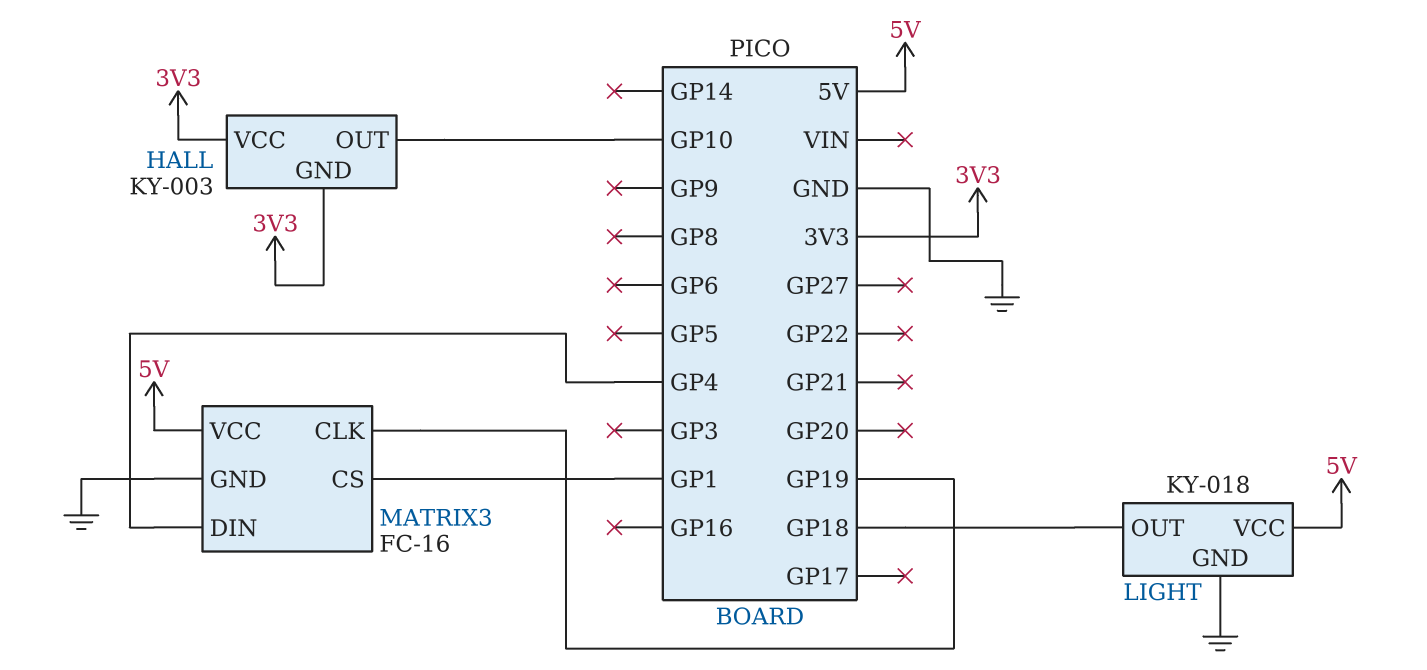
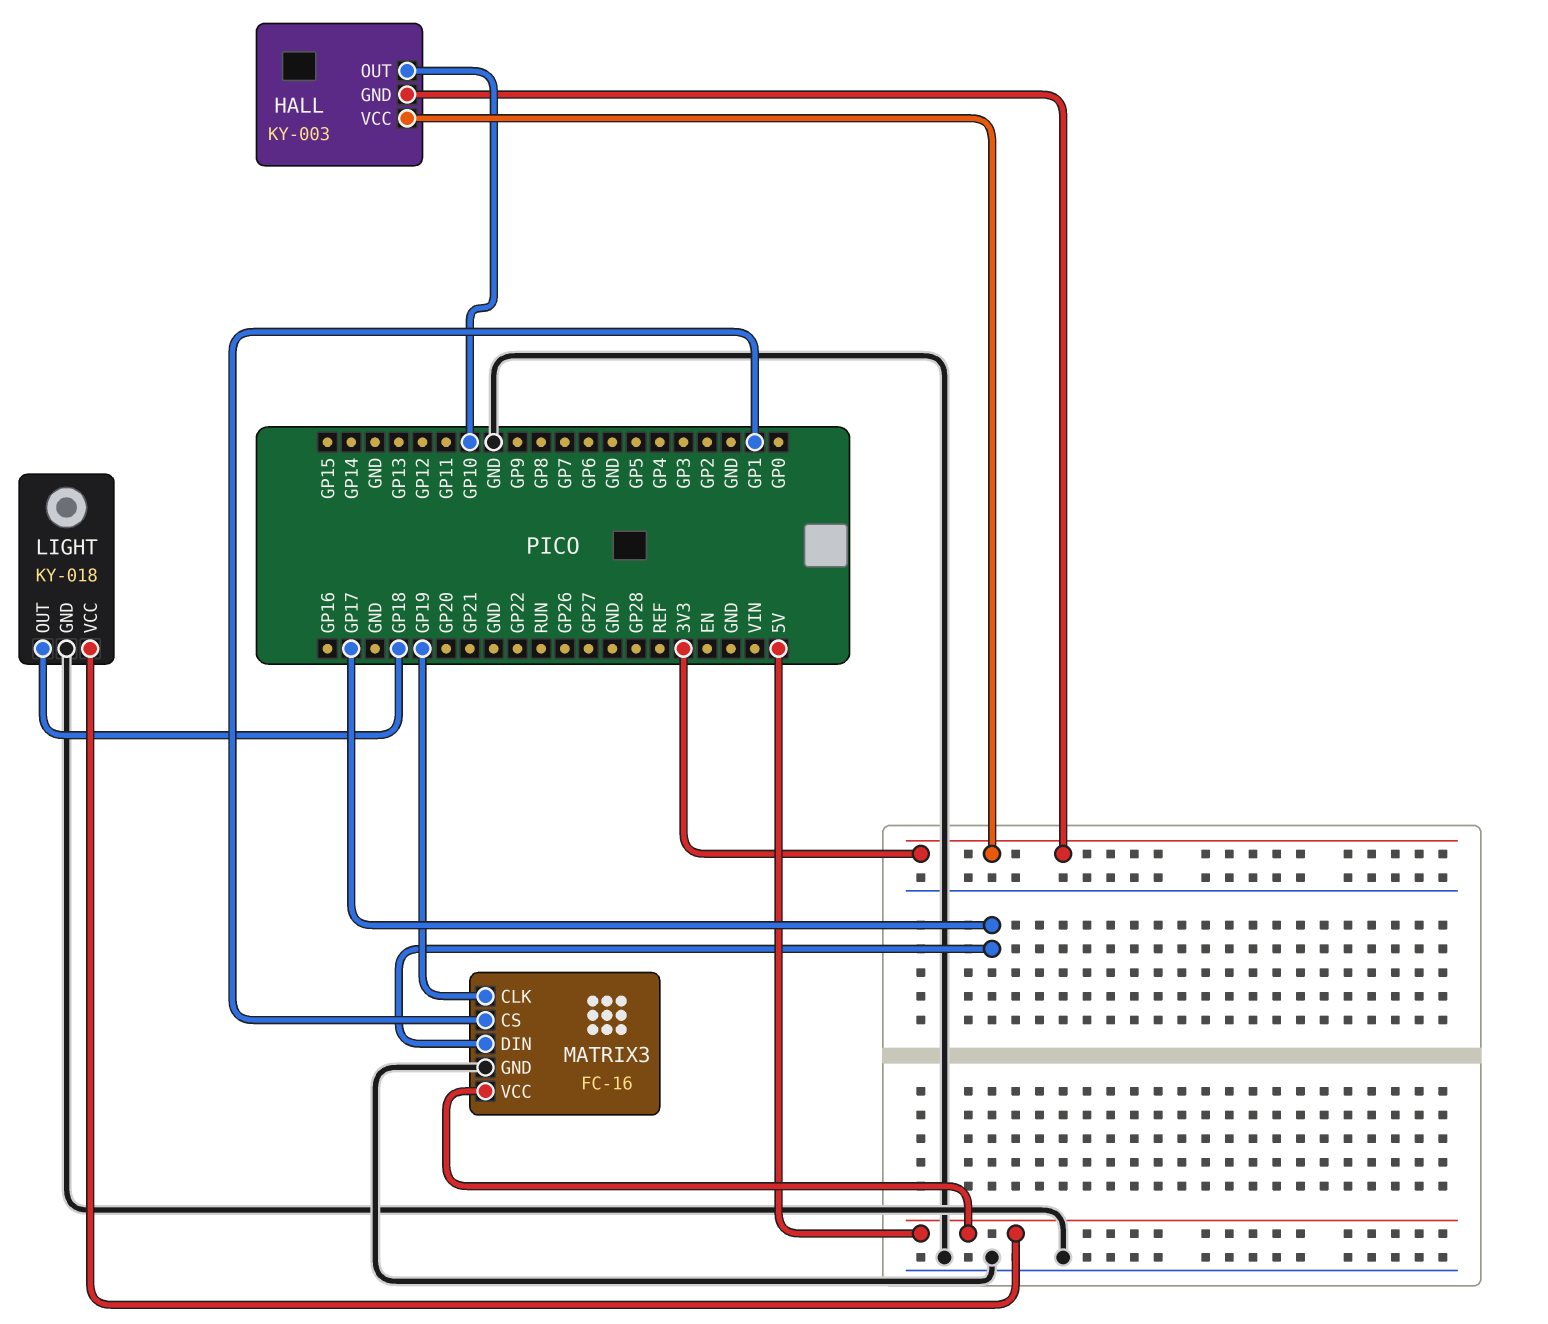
MATRIX3 pin DIN: GP4 -> GP17

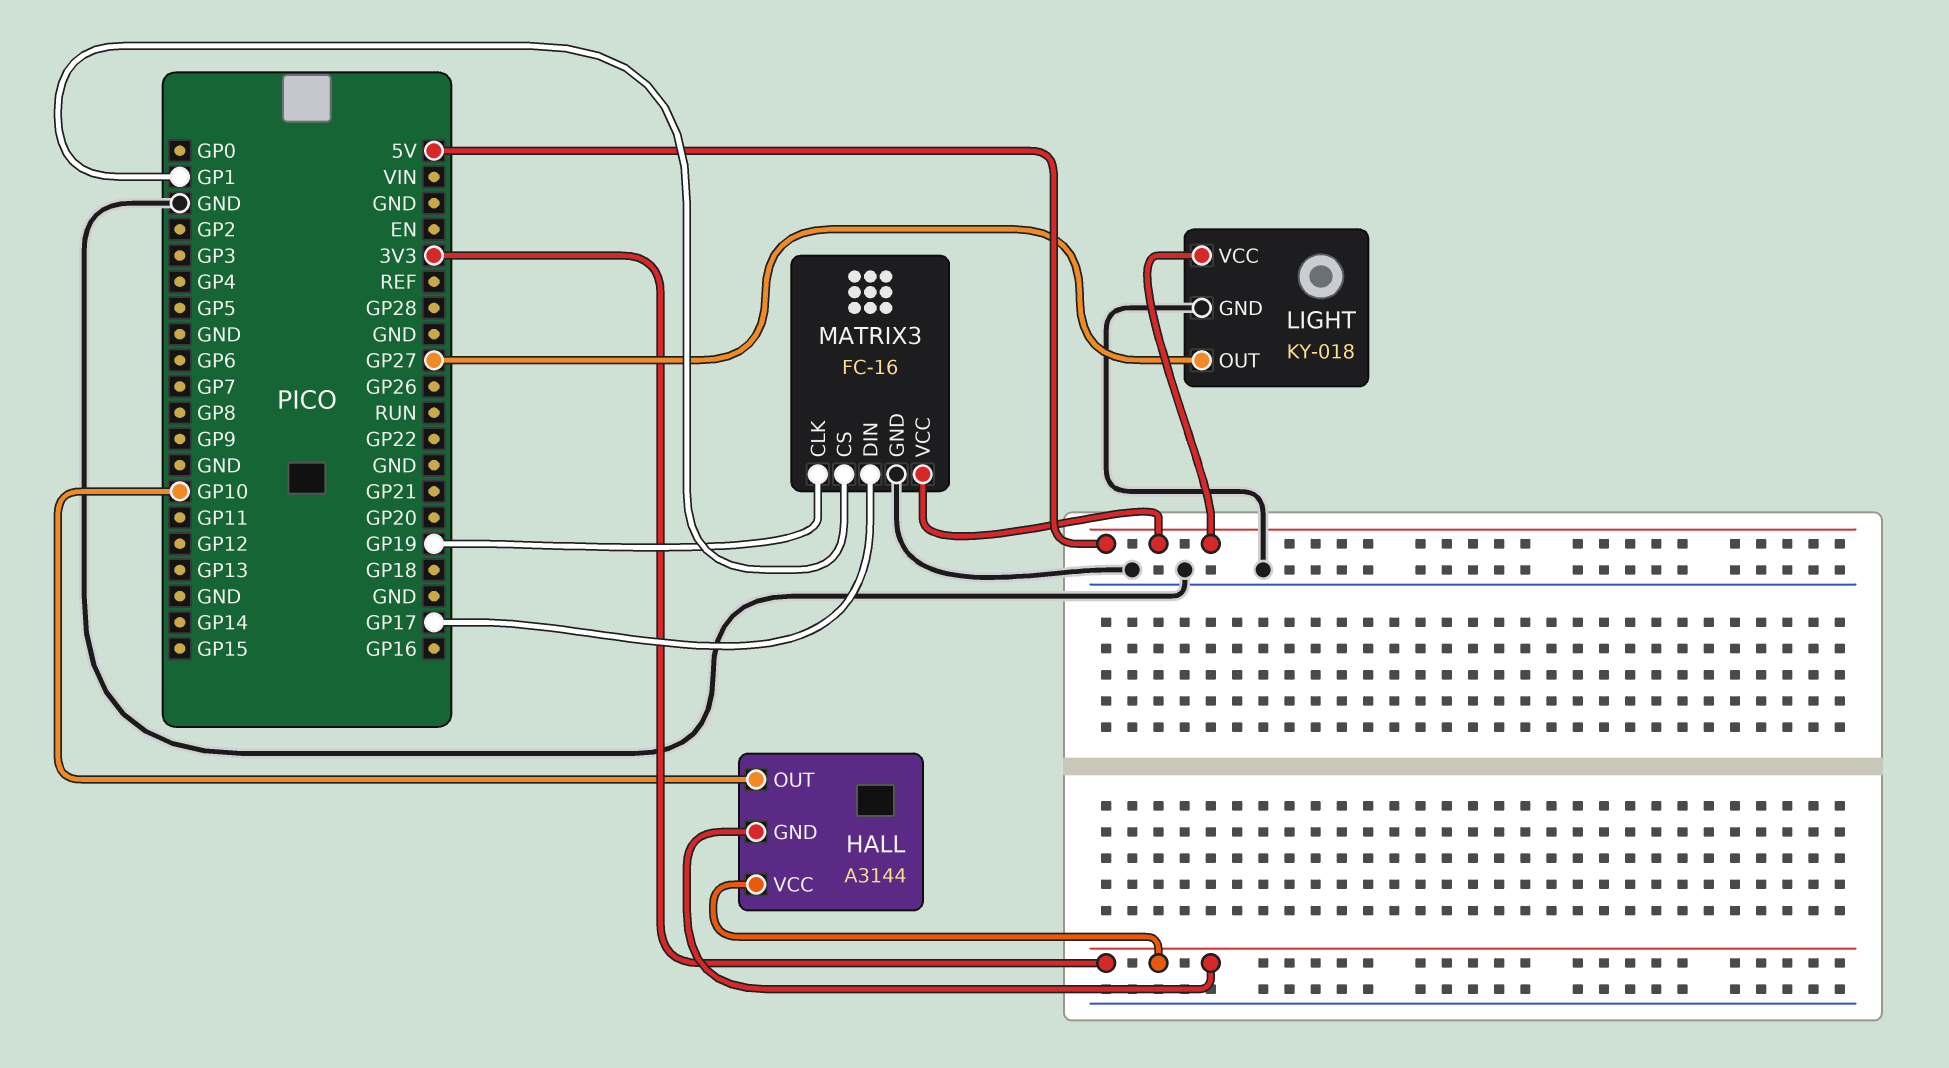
HALL: KY-003 -> A3144
LIGHT pin OUT: GP18 -> GP27

